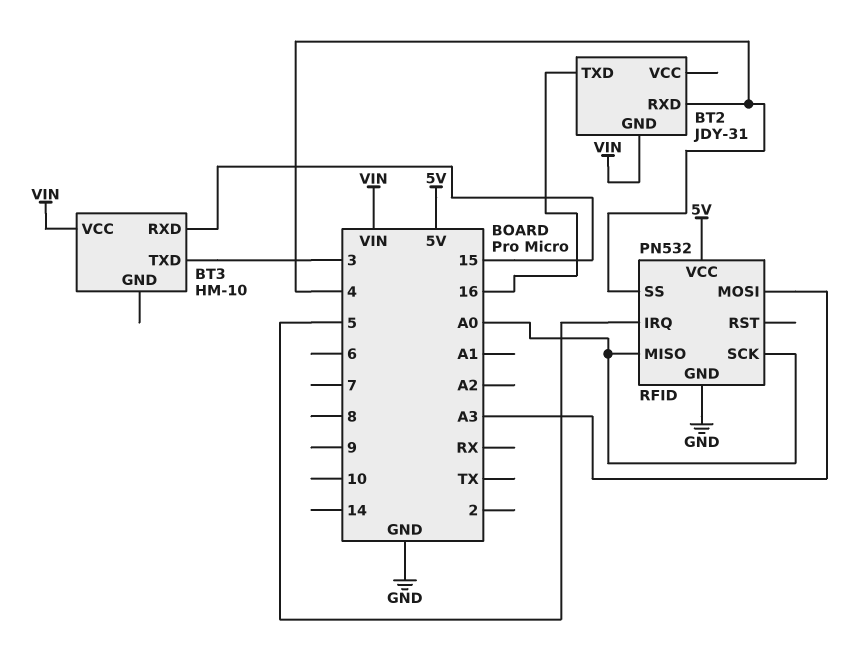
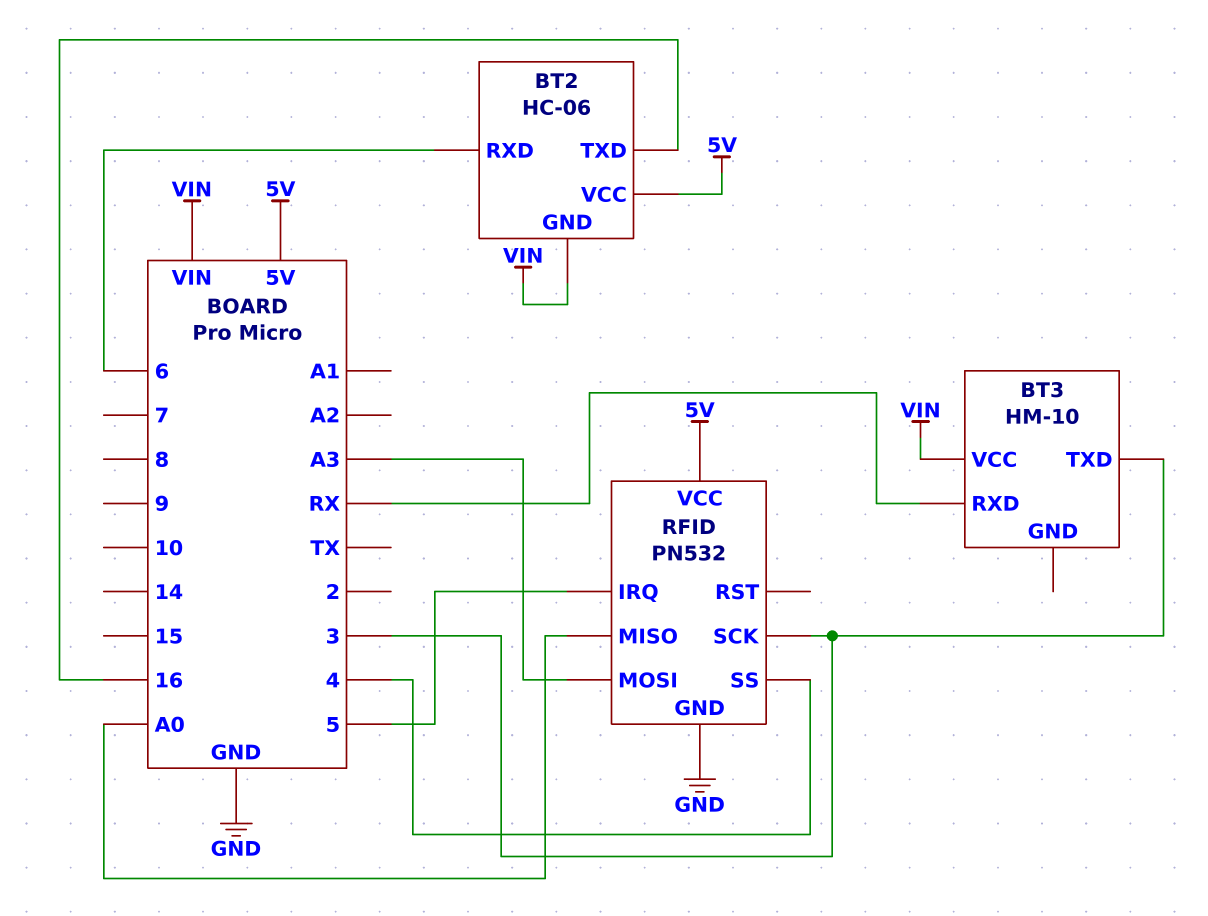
BT2: JDY-31 -> HC-06
BT2 pin RXD: 4 -> 6
BT2 pin VCC: none -> 5V
BT3 pin RXD: 15 -> RX
RFID pin SCK: A0 -> 3

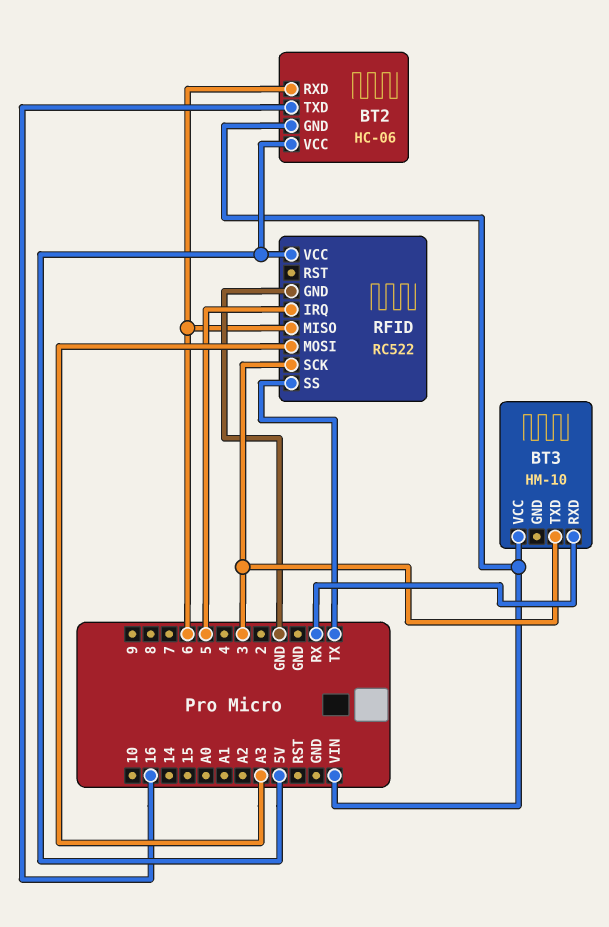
RFID: PN532 -> RC522
RFID pin MISO: A0 -> 6
RFID pin SS: 4 -> TX

